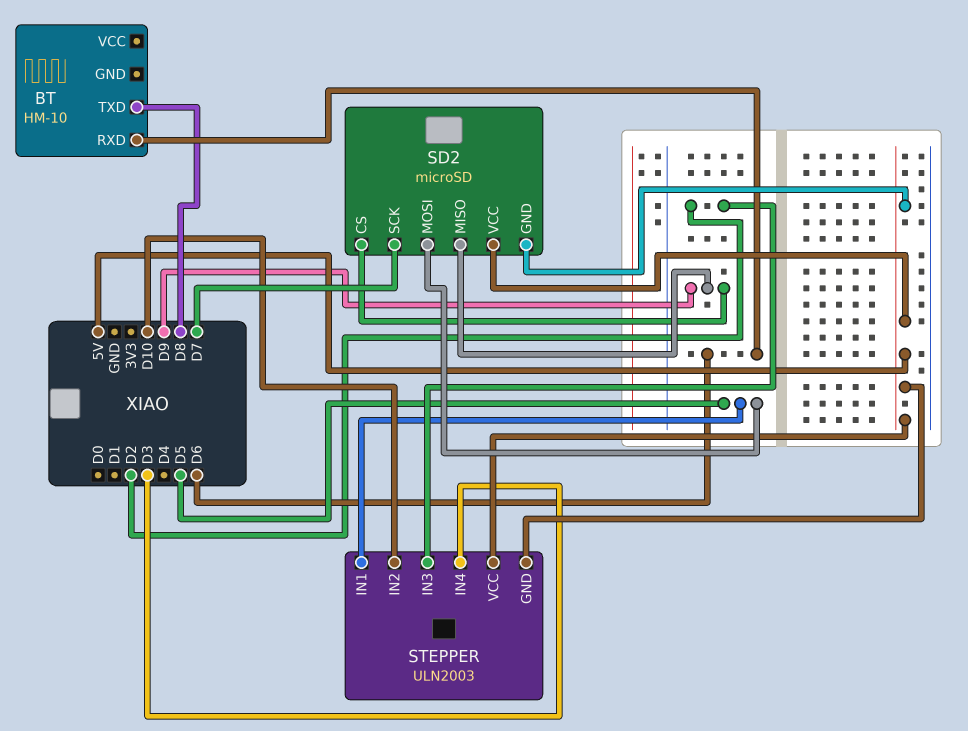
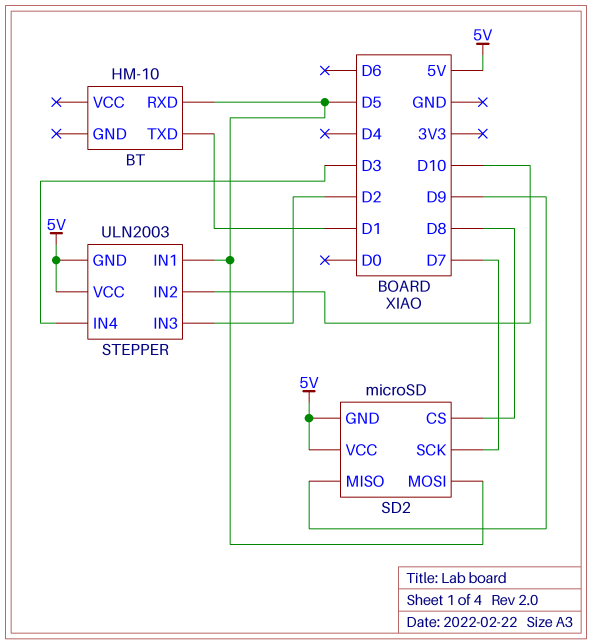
BT pin RXD: D6 -> D5
BT pin TXD: D8 -> D1
SD2 pin CS: D9 -> D8

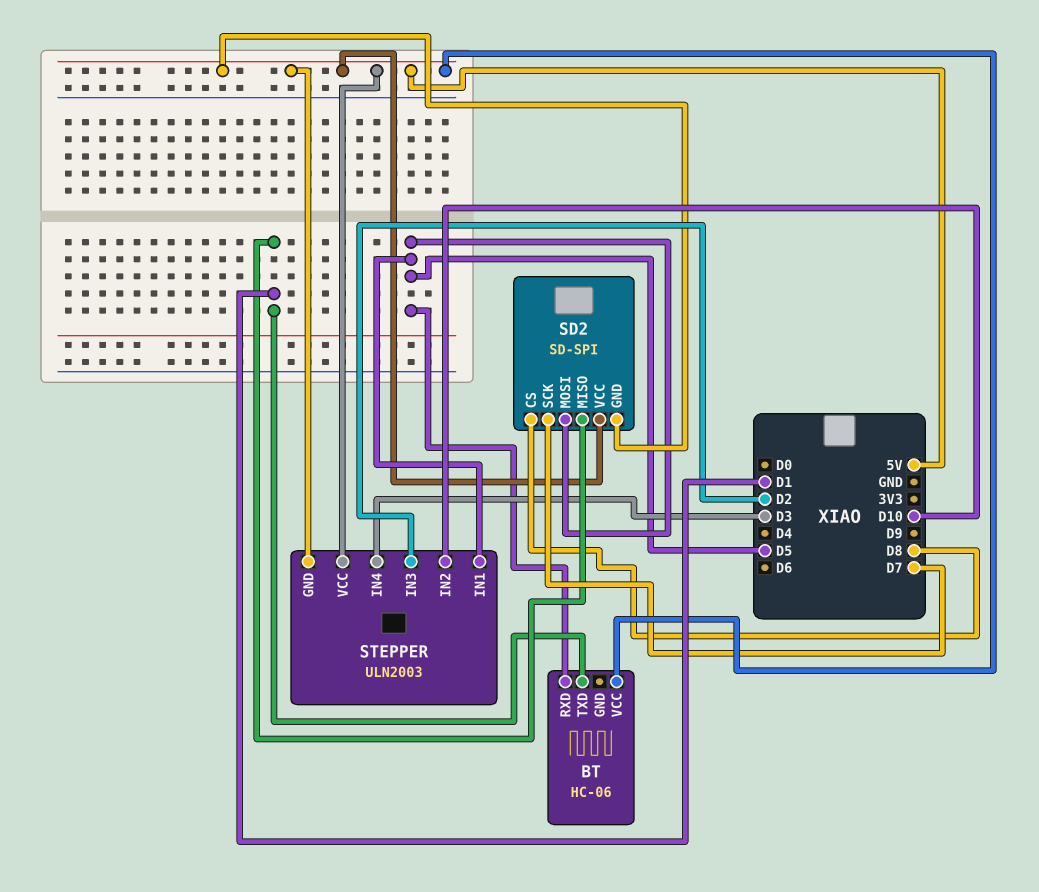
BT: HM-10 -> HC-06
BT pin VCC: none -> 5V
SD2: microSD -> SD-SPI
SD2 pin MISO: D9 -> D1

